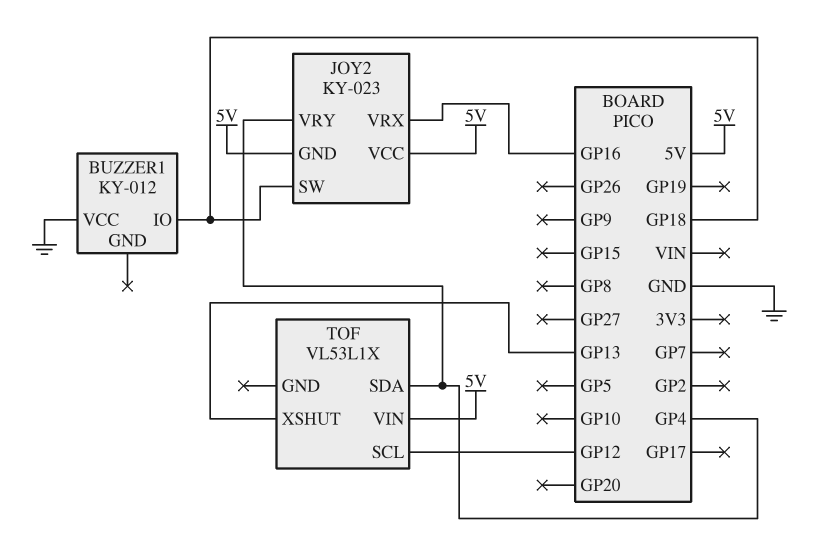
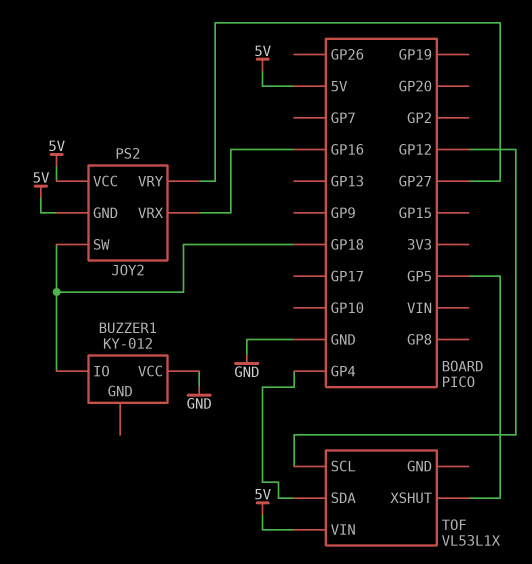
JOY2: KY-023 -> PS2
JOY2 pin VRY: GP4 -> GP27
TOF pin XSHUT: GP13 -> GP5

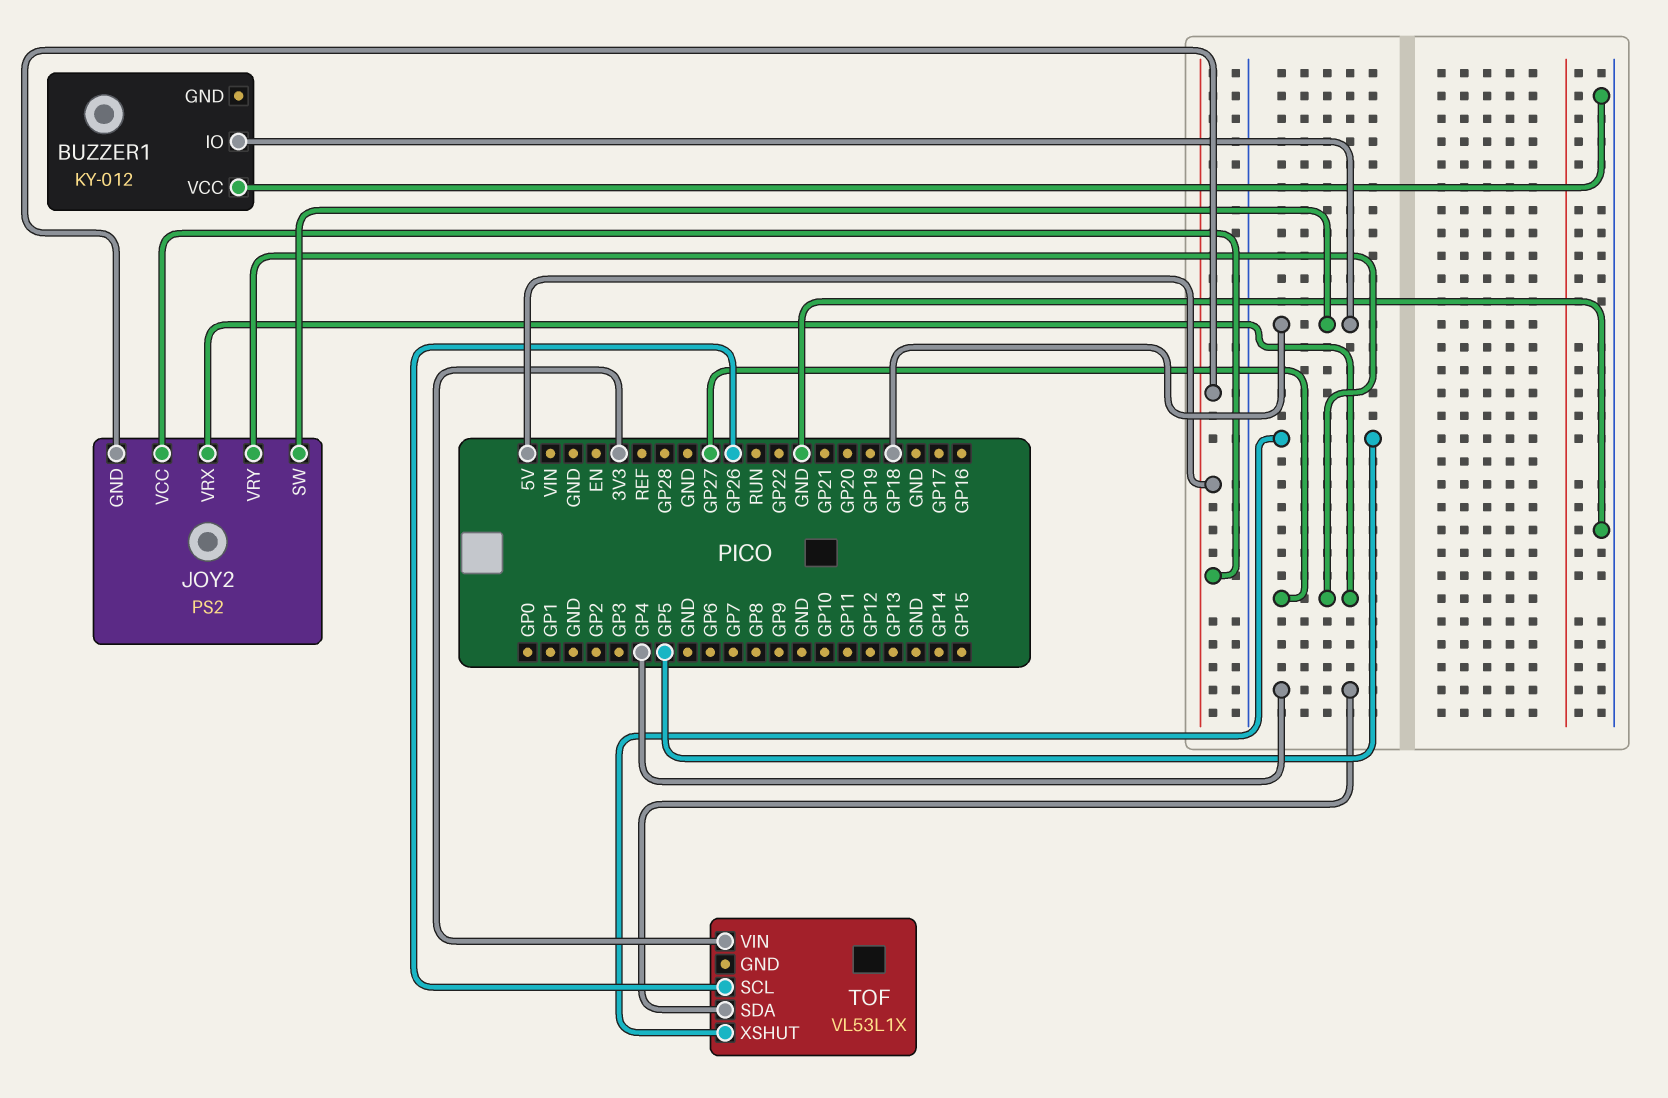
JOY2 pin VRX: GP16 -> GP27
TOF pin SCL: GP12 -> GP26
TOF pin VIN: 5V -> 3V3

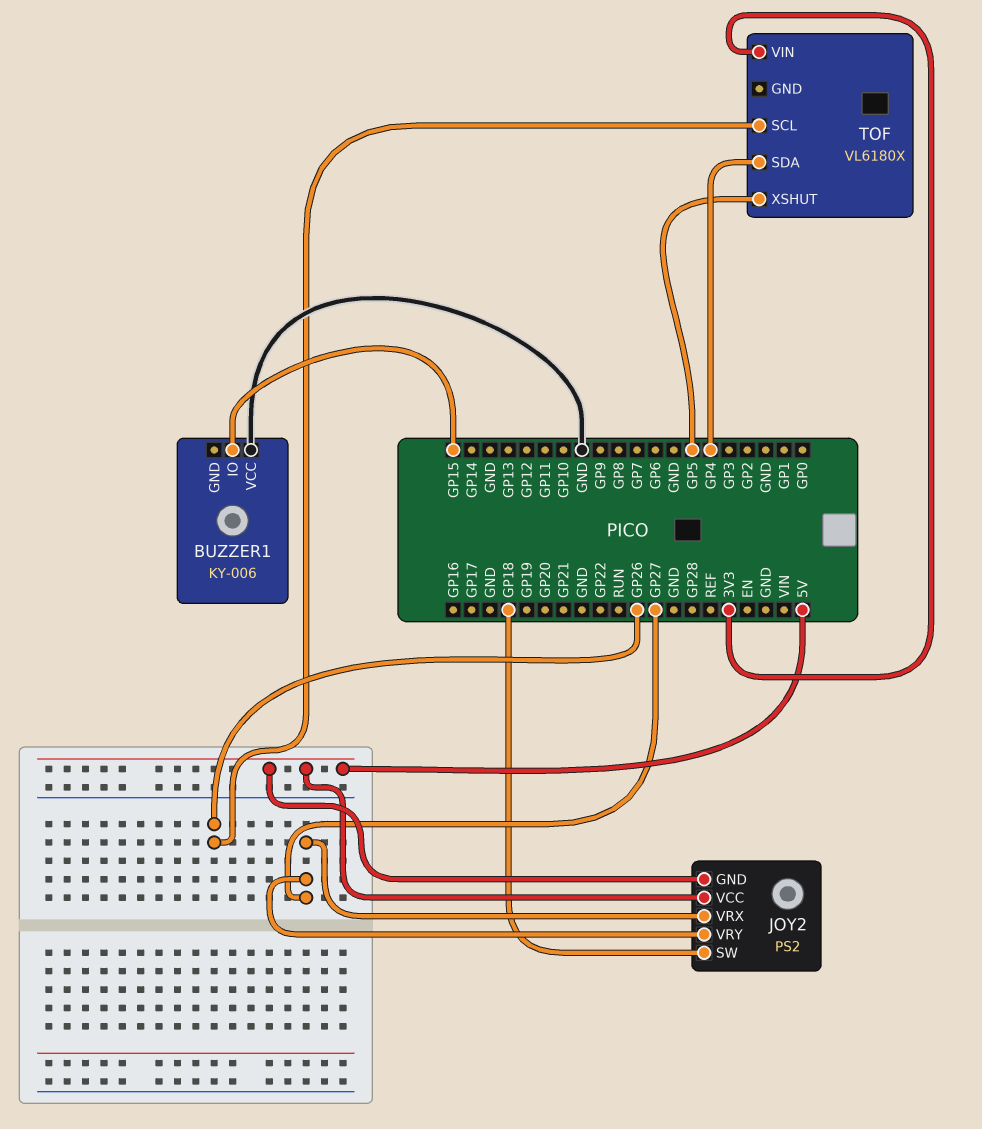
BUZZER1: KY-012 -> KY-006
BUZZER1 pin IO: GP18 -> GP15
TOF: VL53L1X -> VL6180X

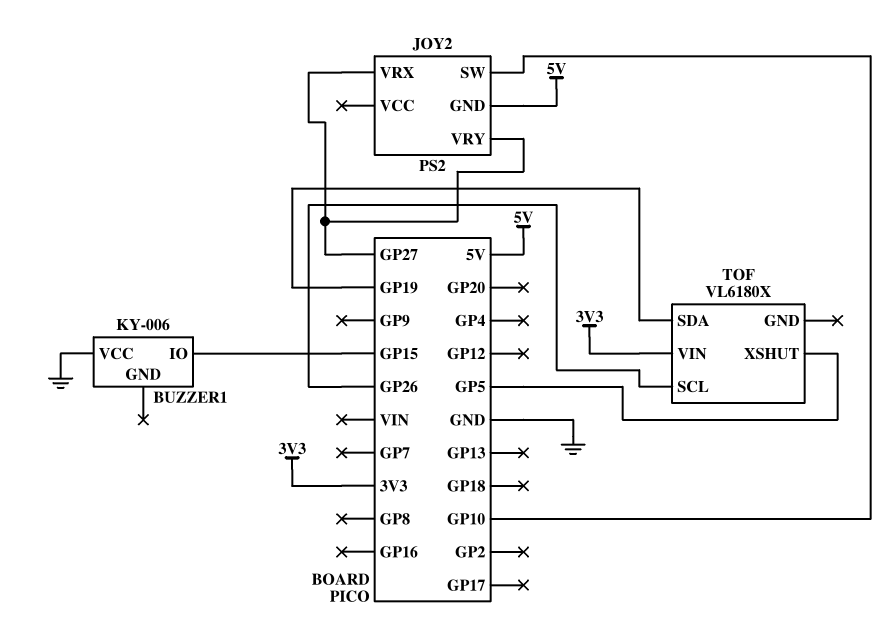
JOY2 pin SW: GP18 -> GP10
JOY2 pin VCC: 5V -> none
TOF pin SDA: GP4 -> GP19

